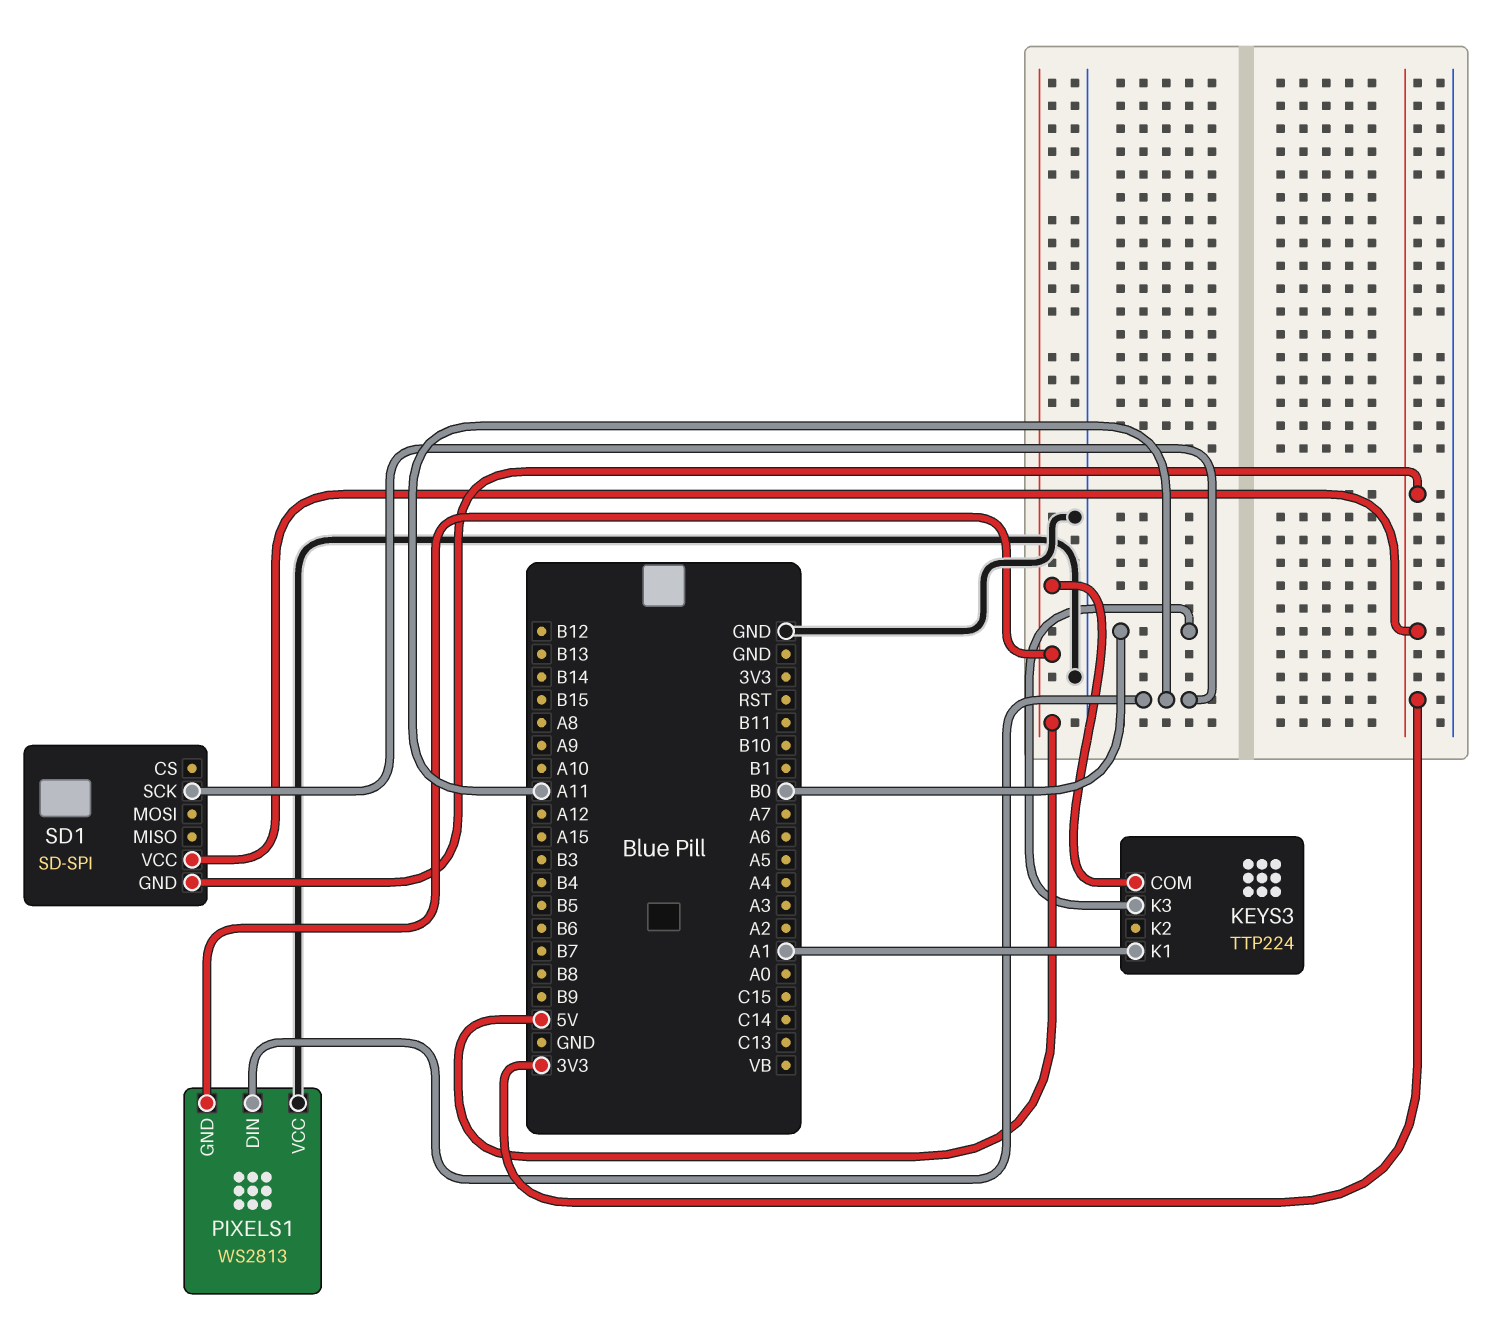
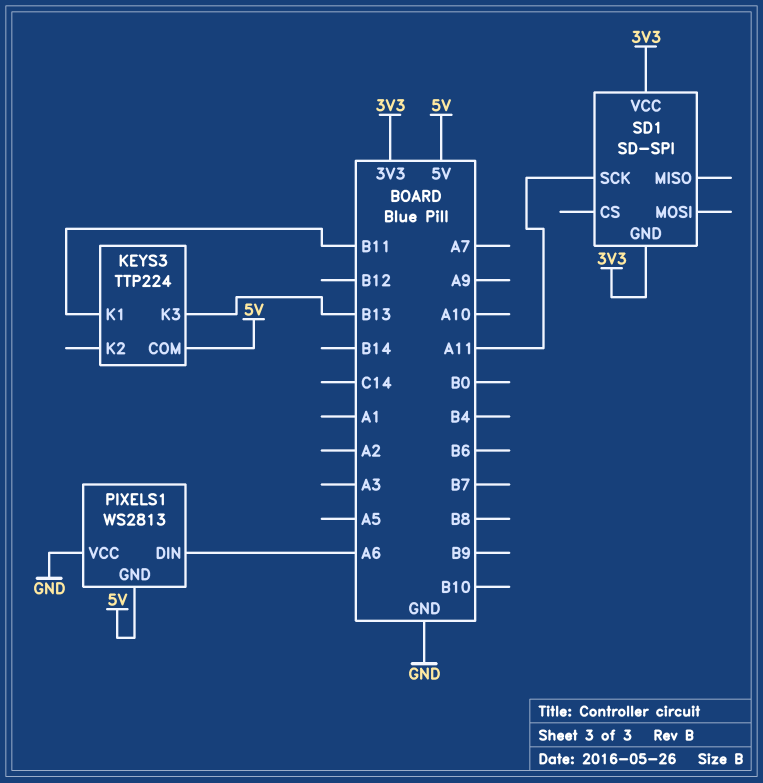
KEYS3 pin K1: A1 -> B11
KEYS3 pin K3: B0 -> B13
PIXELS1 pin DIN: A11 -> A6

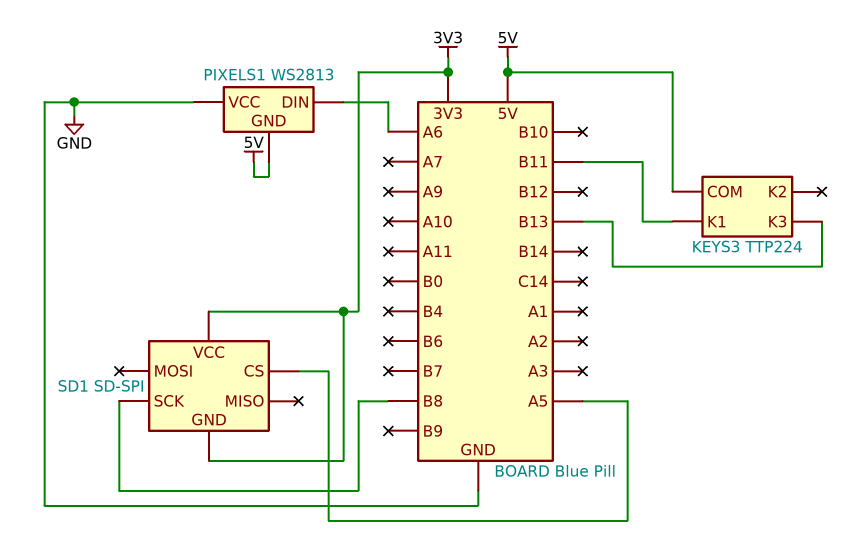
SD1 pin CS: none -> A5
SD1 pin SCK: A11 -> B8

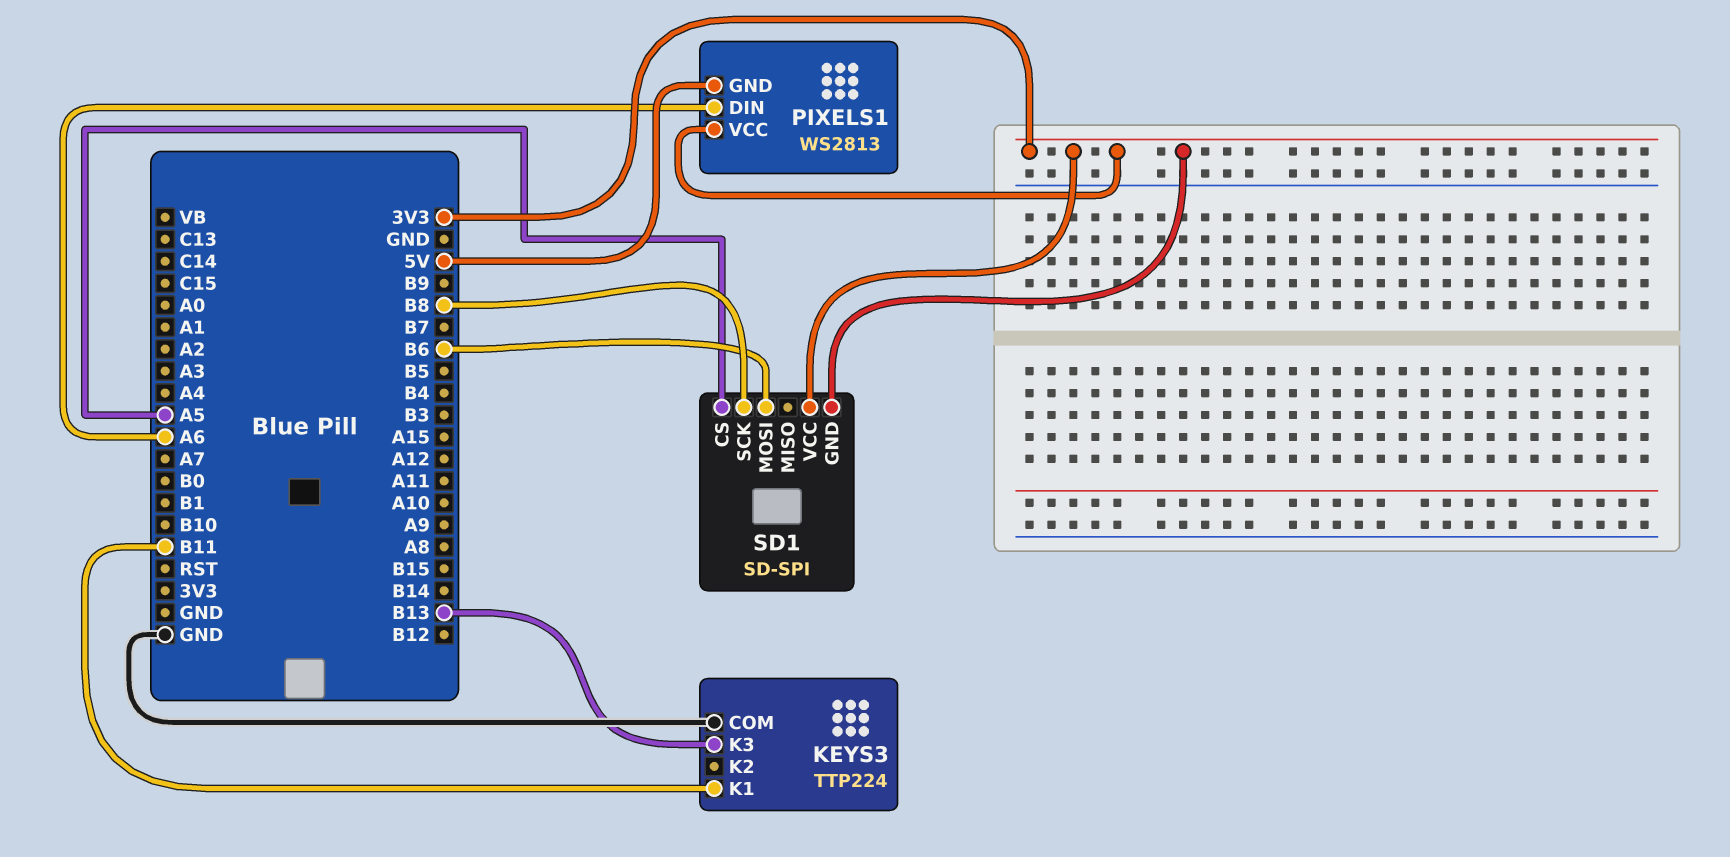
KEYS3 pin COM: 5V -> GND
PIXELS1 pin VCC: GND -> 3V3
SD1 pin MOSI: none -> B6

